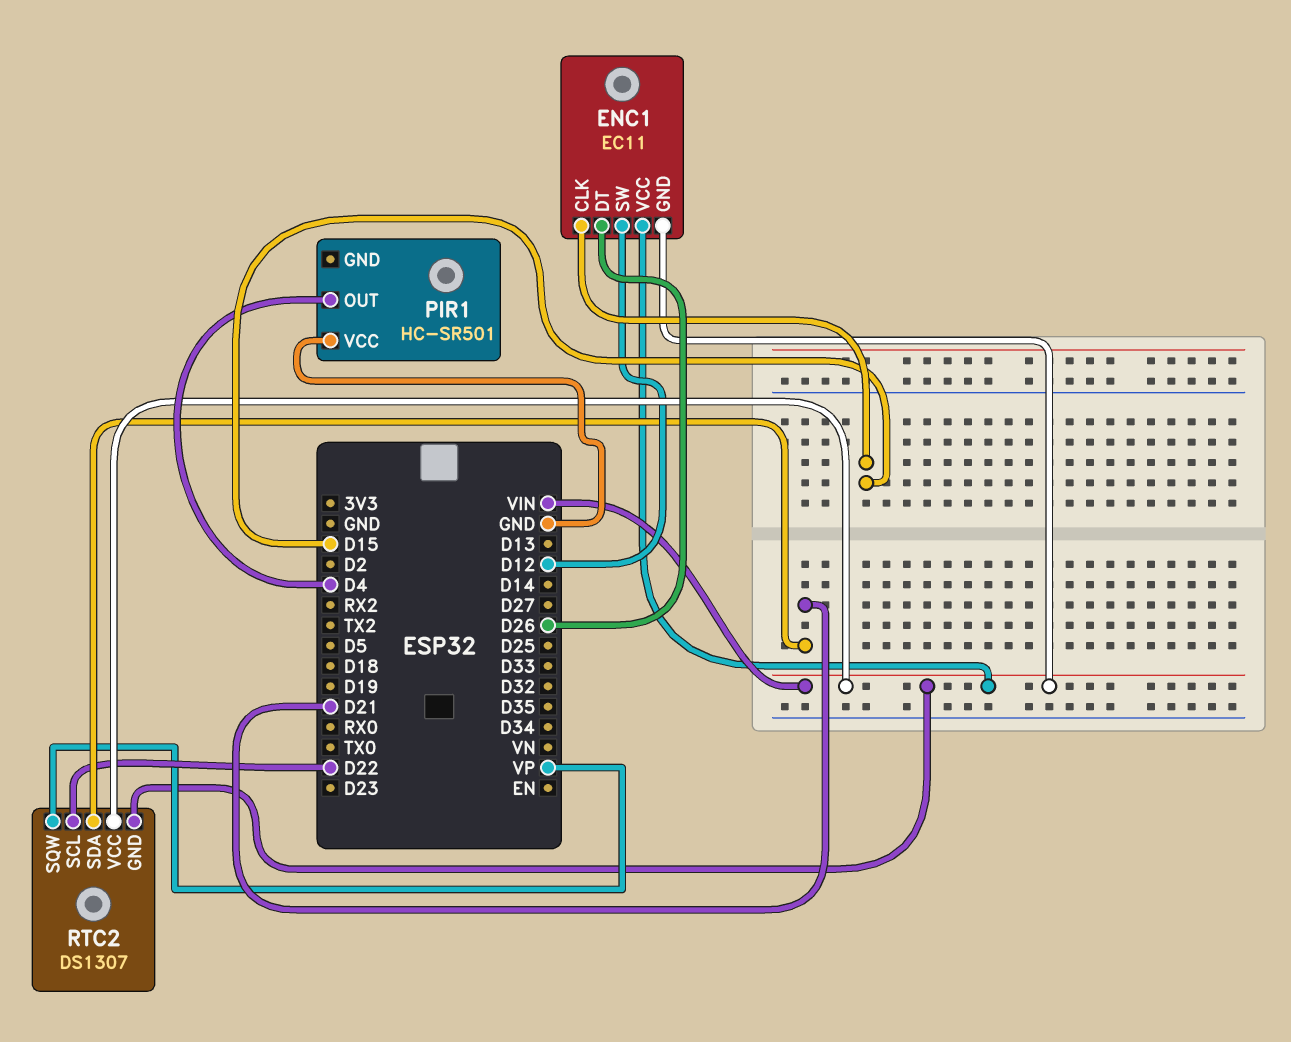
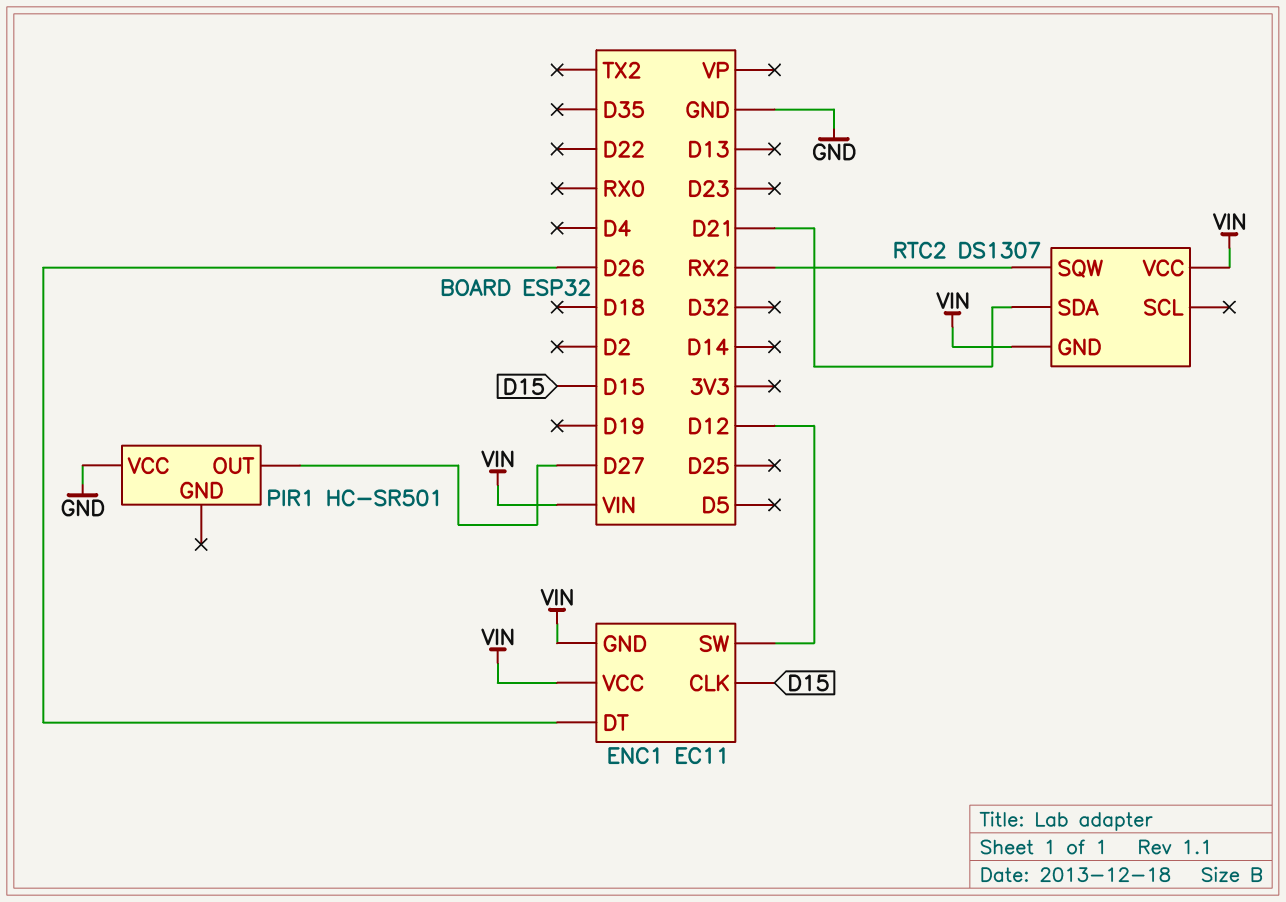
PIR1 pin OUT: D4 -> D27
RTC2 pin SCL: D22 -> none
RTC2 pin SQW: VP -> RX2

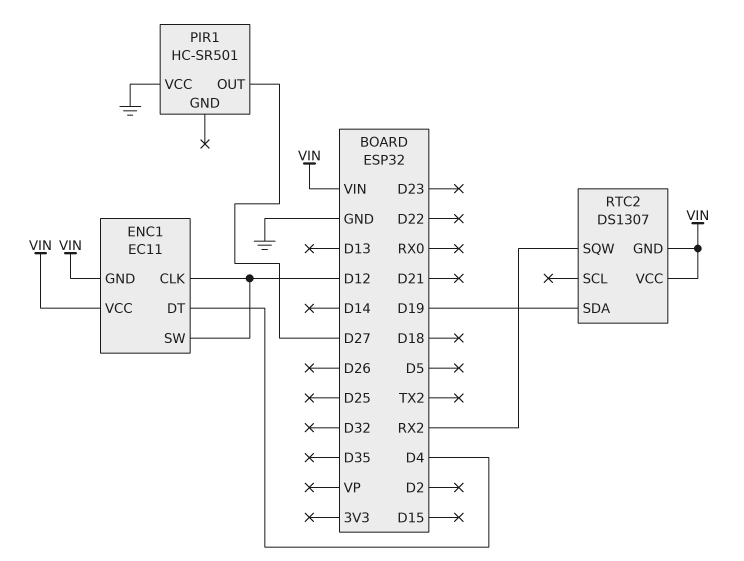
ENC1 pin CLK: D15 -> D12
ENC1 pin DT: D26 -> D4
RTC2 pin SDA: D21 -> D19

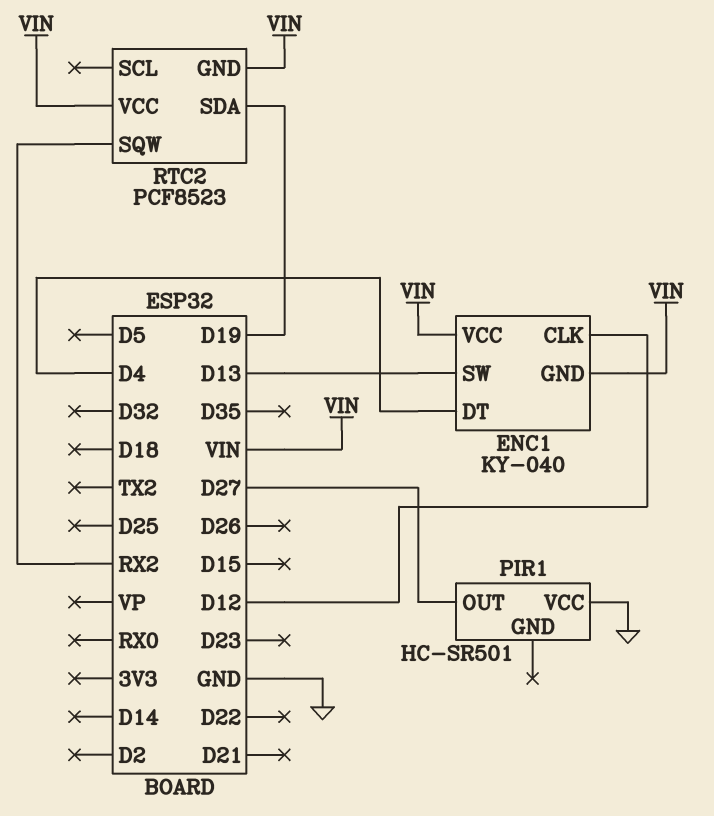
ENC1: EC11 -> KY-040
ENC1 pin SW: D12 -> D13
RTC2: DS1307 -> PCF8523

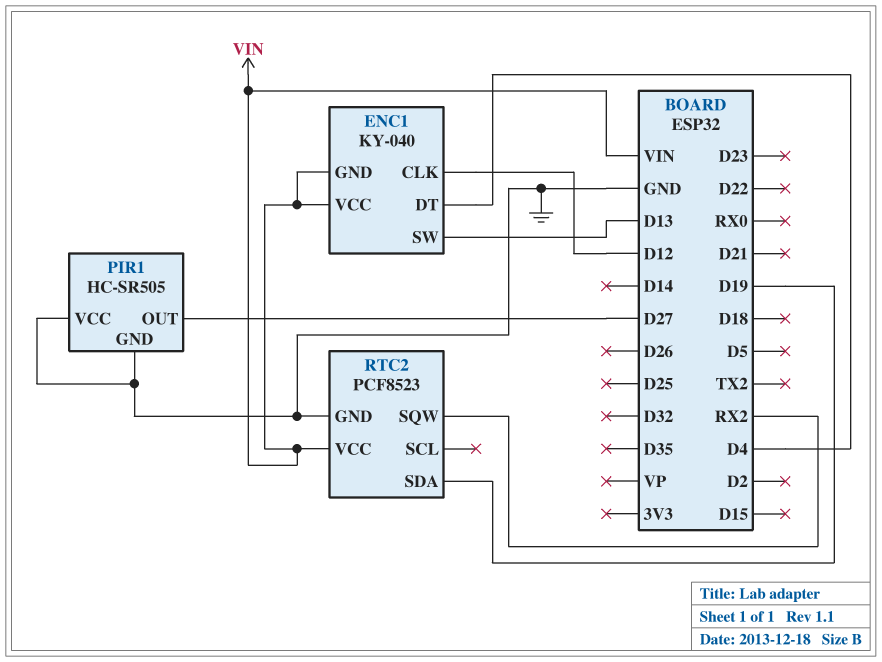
PIR1: HC-SR501 -> HC-SR505
PIR1 pin GND: none -> GND
RTC2 pin GND: VIN -> GND

